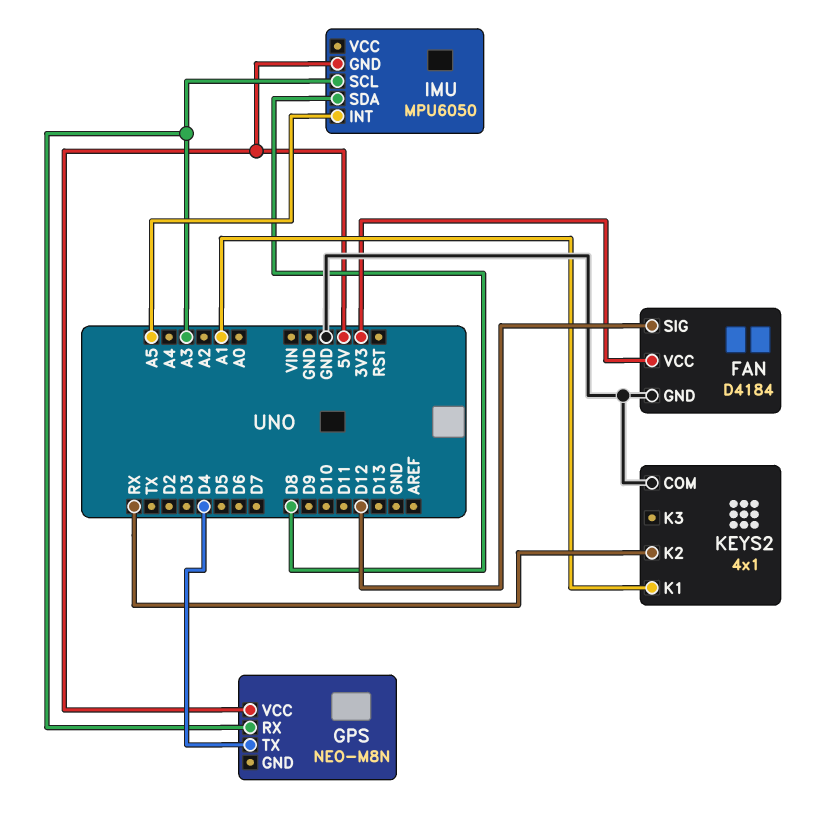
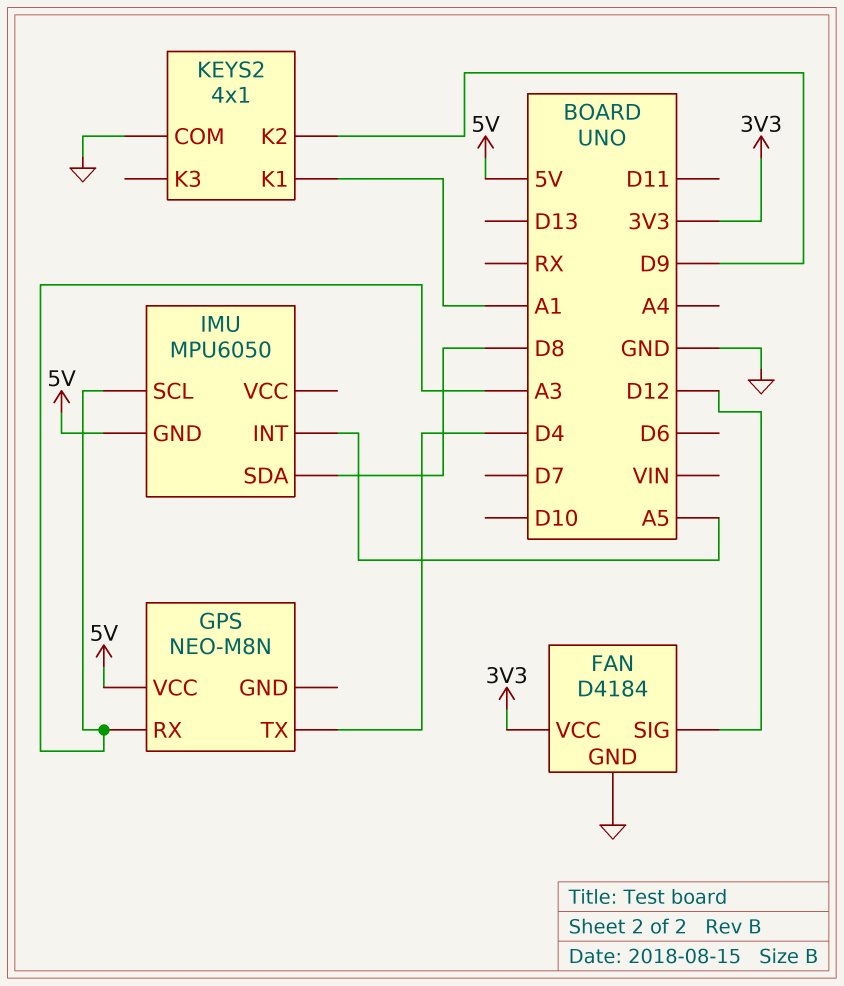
KEYS2 pin K2: RX -> D9

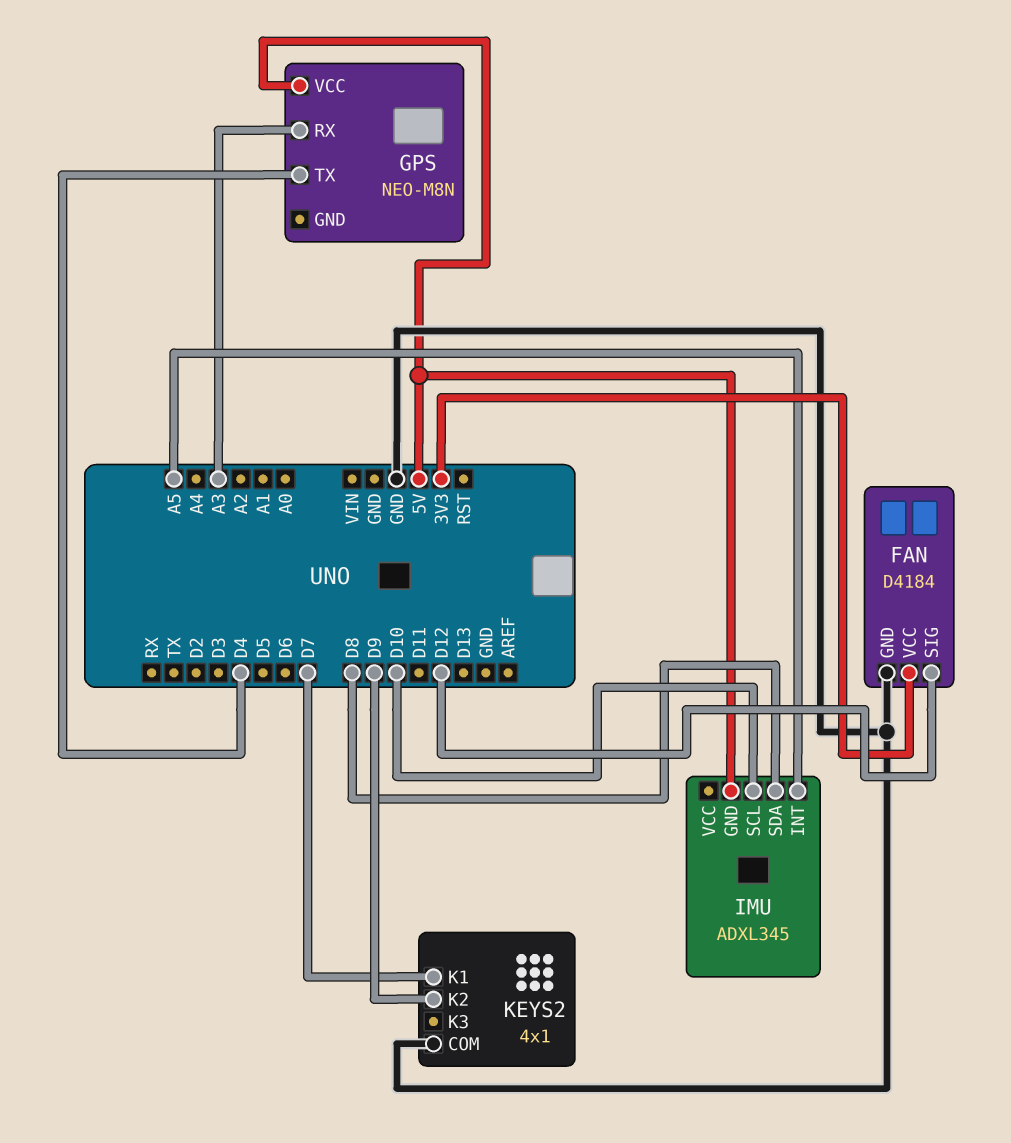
IMU: MPU6050 -> ADXL345
IMU pin SCL: A3 -> D10
KEYS2 pin K1: A1 -> D7

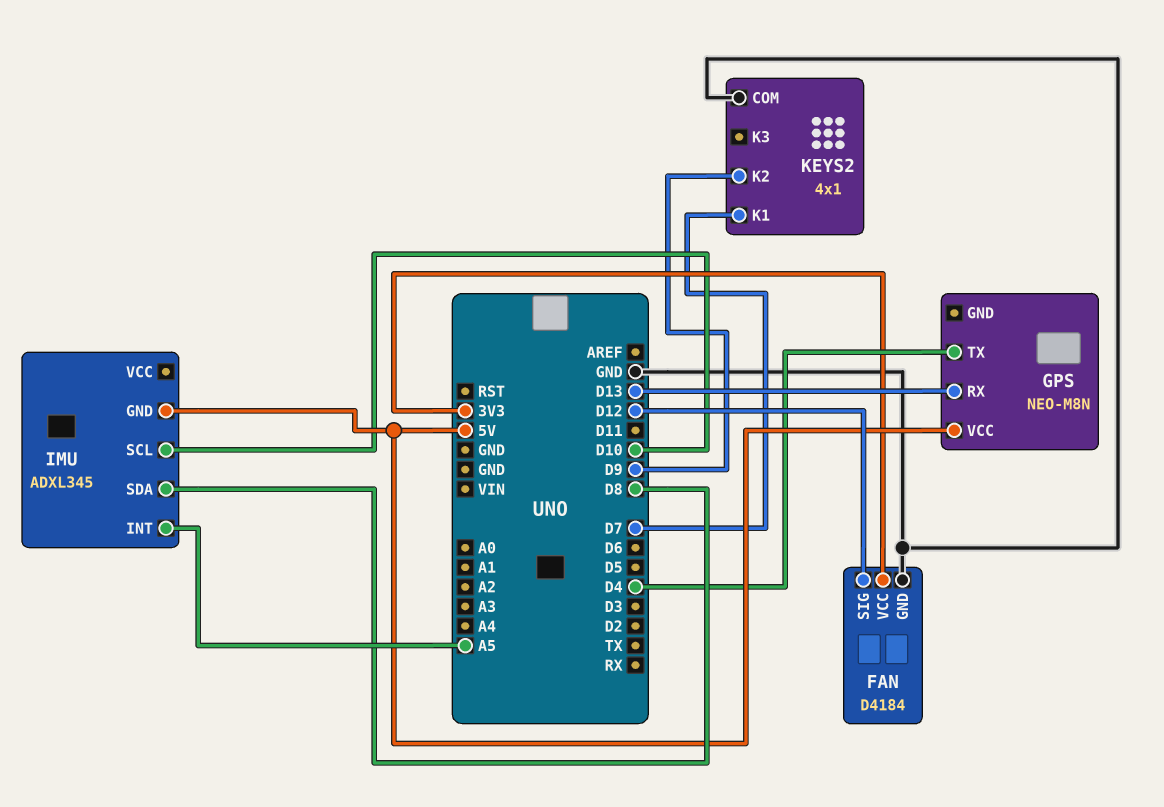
GPS pin RX: A3 -> D13

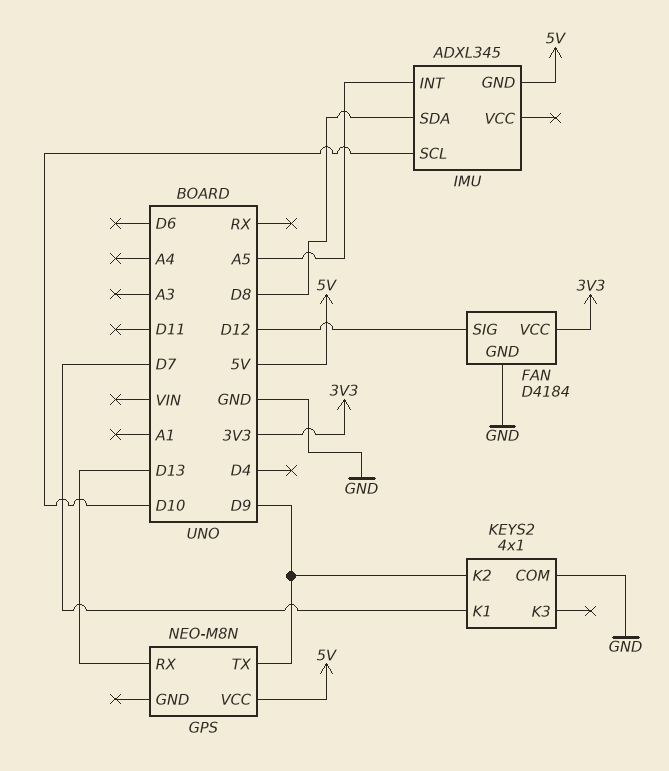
GPS pin TX: D4 -> D9

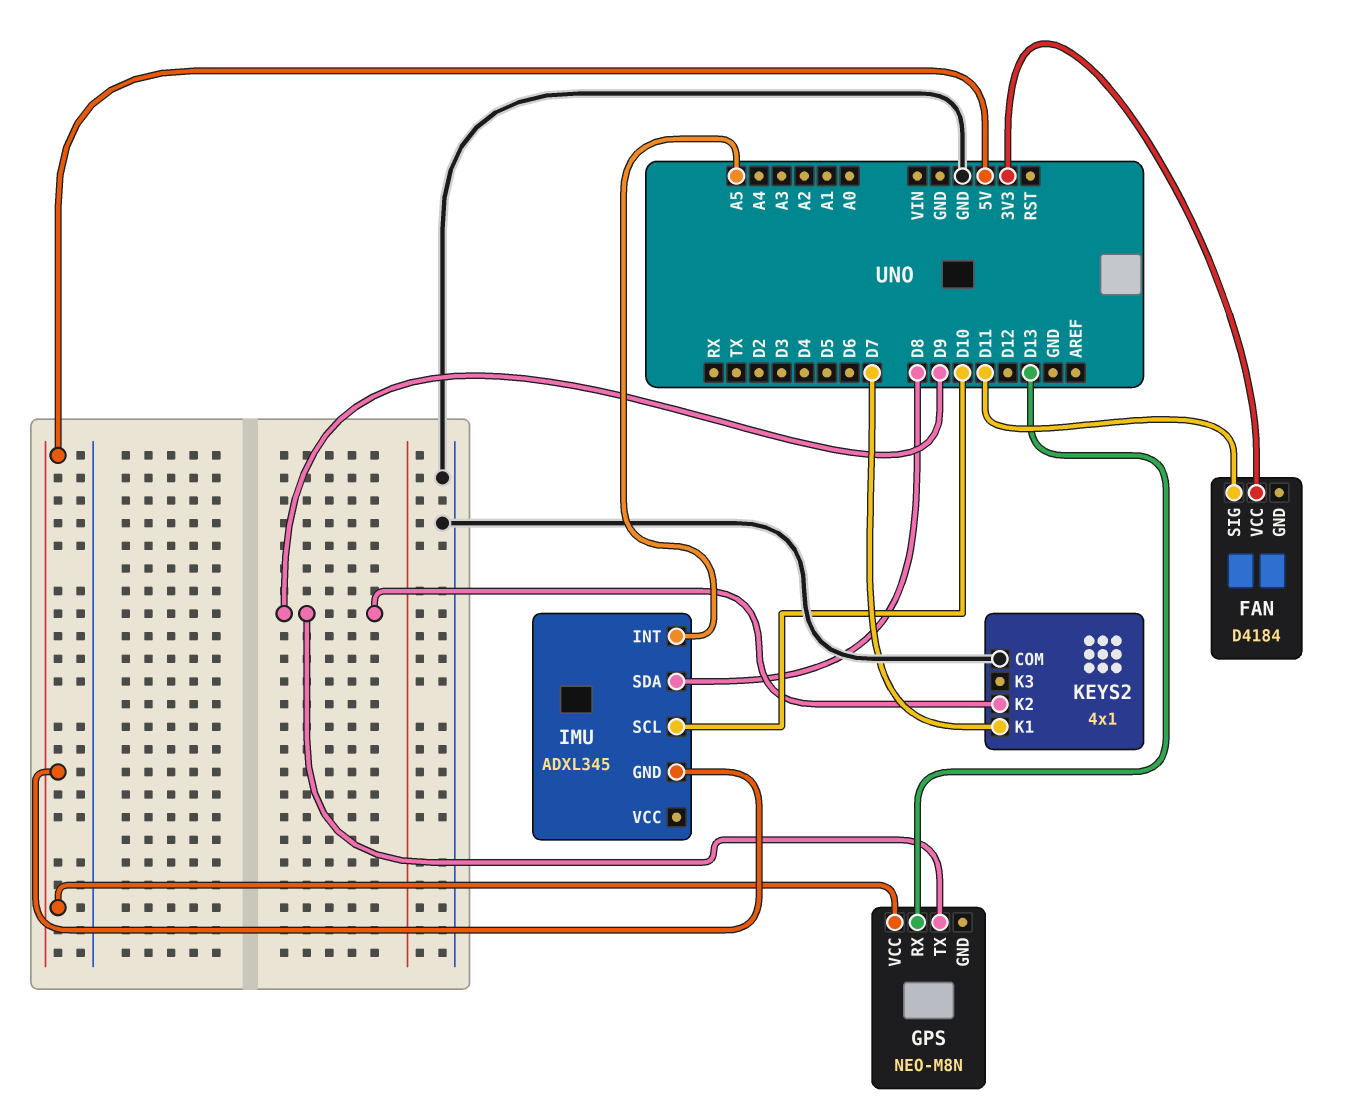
FAN pin GND: GND -> none
FAN pin SIG: D12 -> D11

